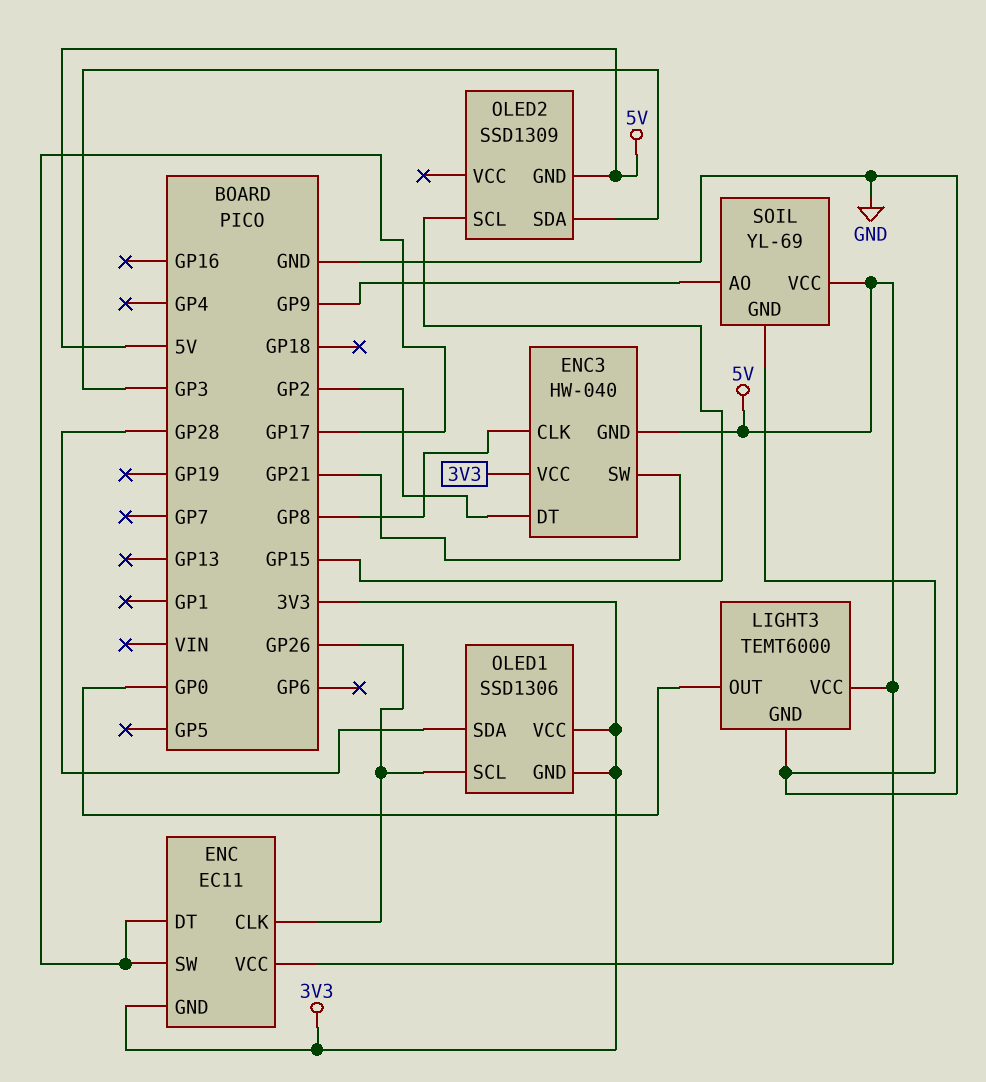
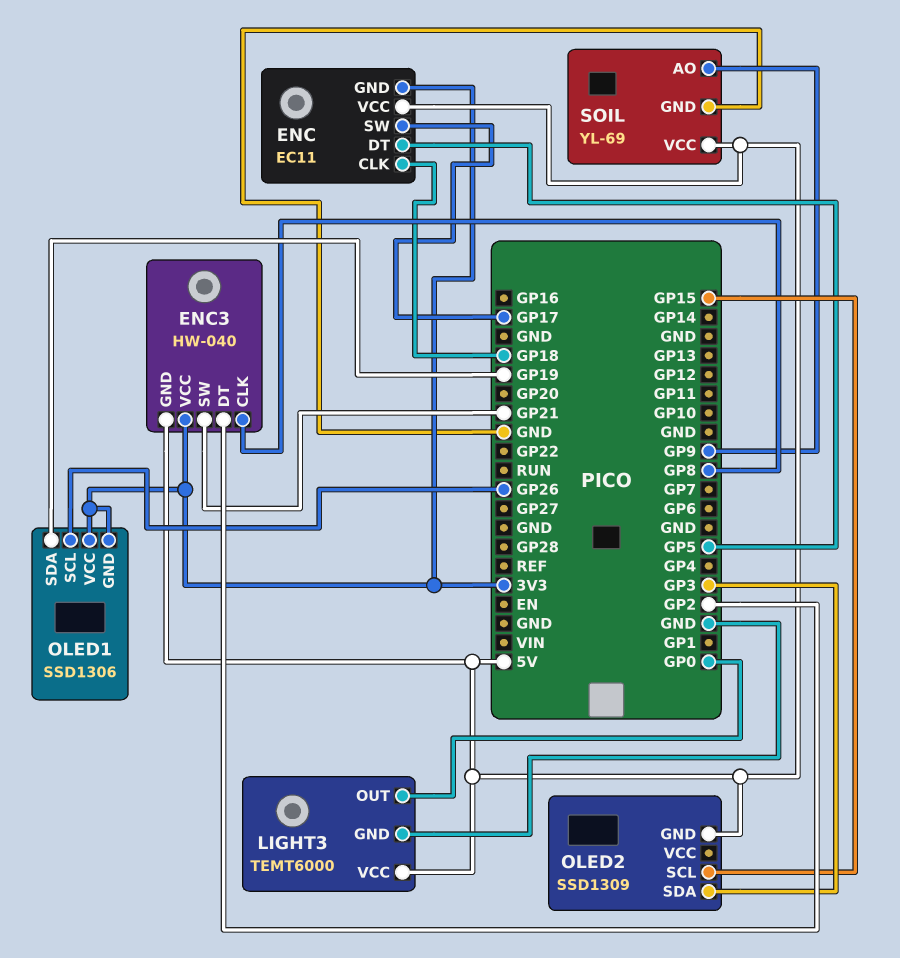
ENC pin CLK: GP26 -> GP18
ENC pin DT: GP17 -> GP5
OLED1 pin SDA: GP28 -> GP19

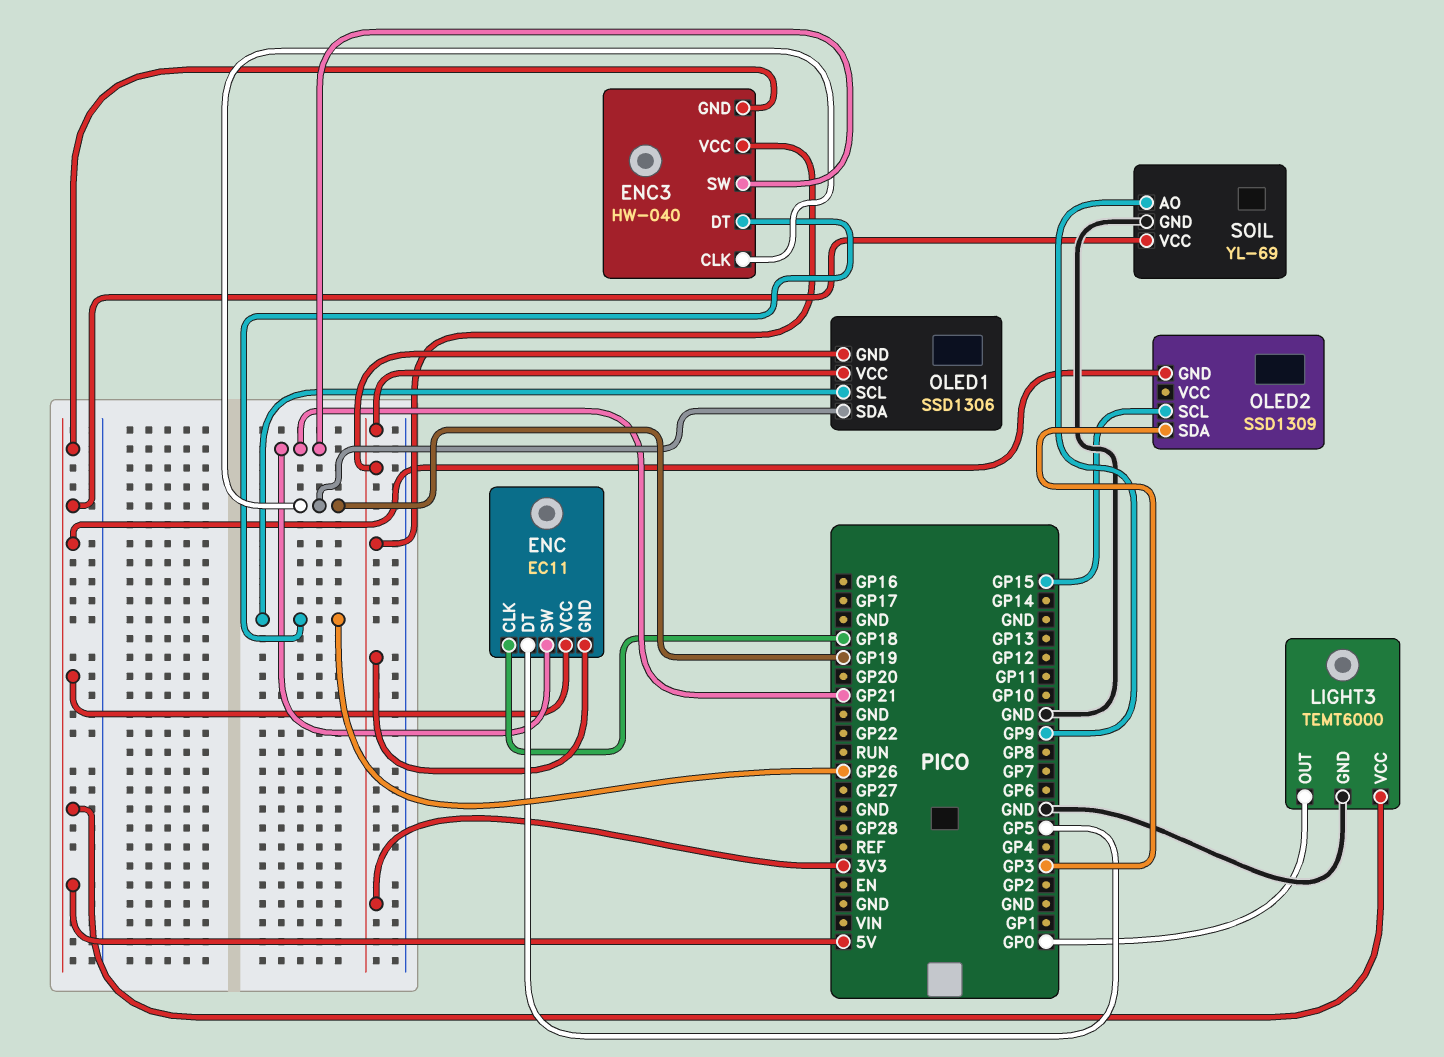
ENC pin SW: GP17 -> GP21
ENC3 pin CLK: GP8 -> GP19
ENC3 pin DT: GP2 -> GP26

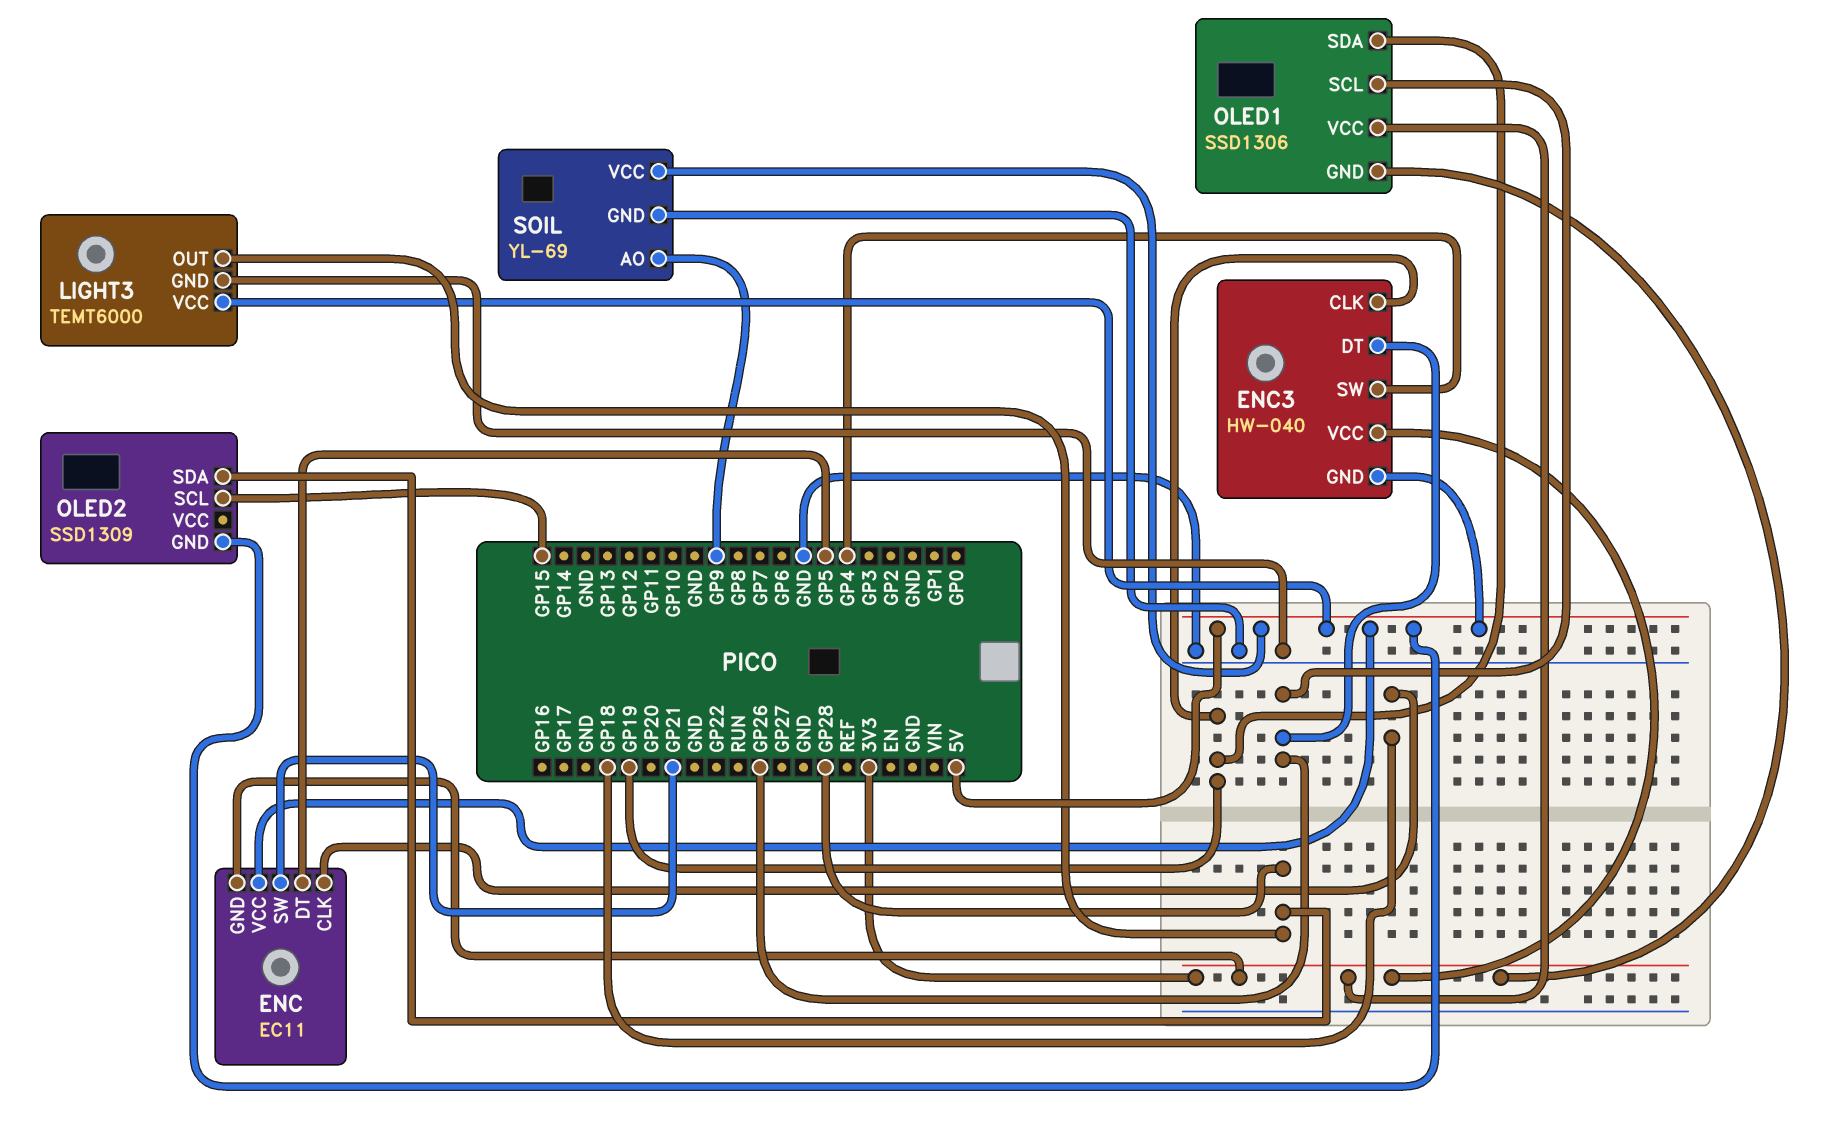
ENC3 pin SW: GP21 -> GP4
LIGHT3 pin OUT: GP0 -> GP28
OLED2 pin SDA: GP3 -> GP28

